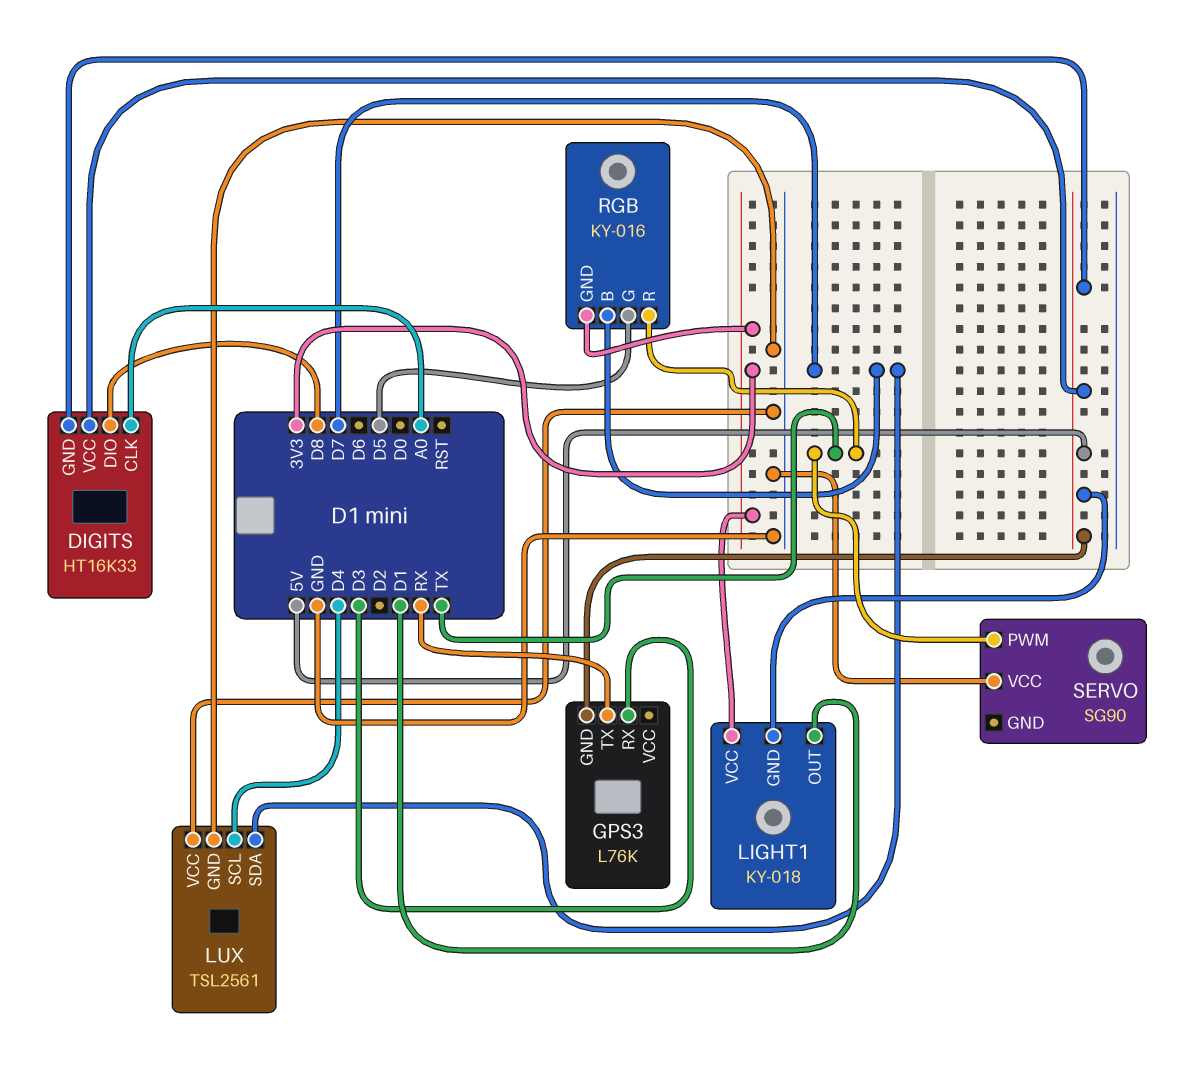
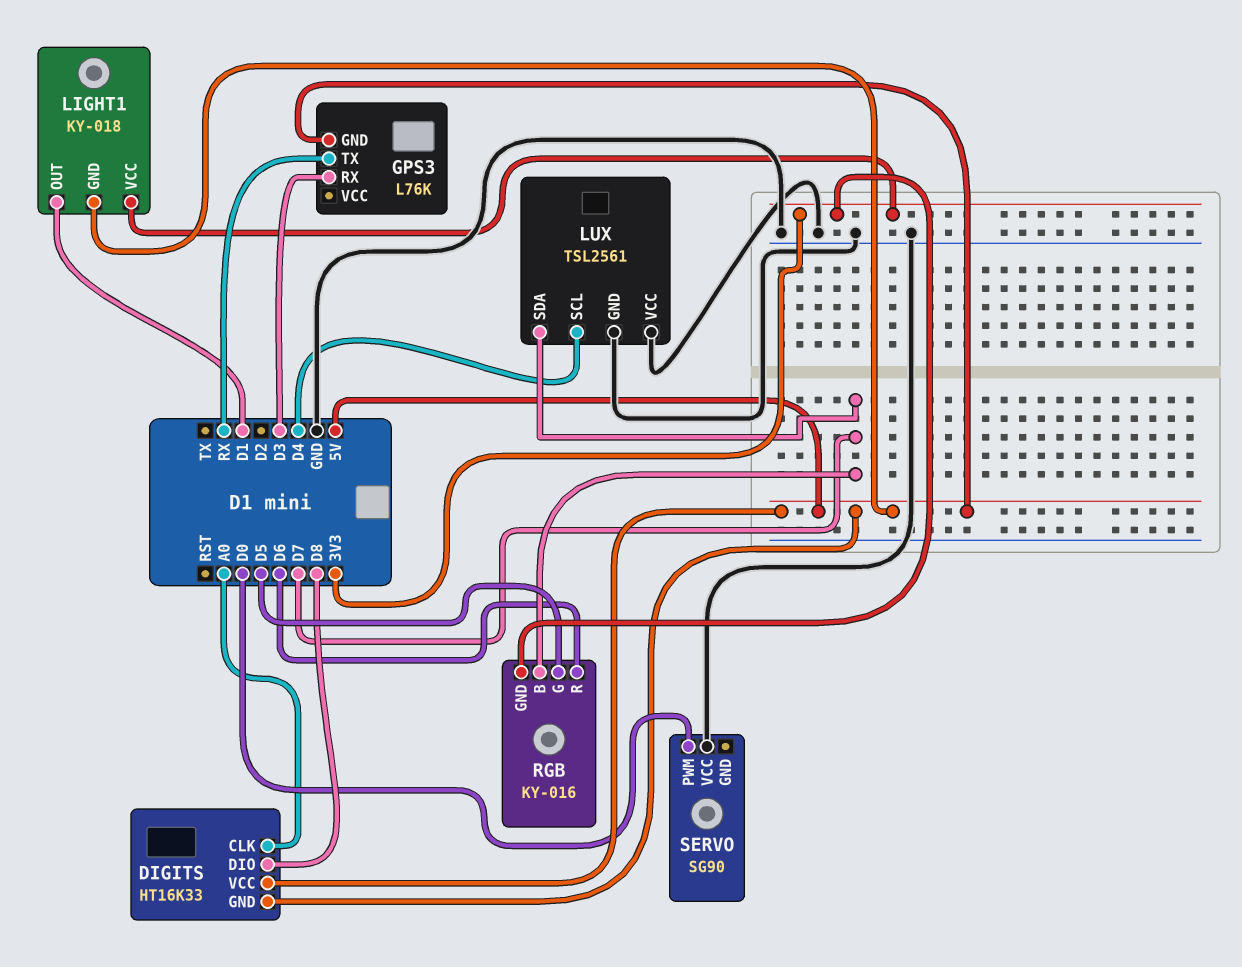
RGB pin R: TX -> D6
SERVO pin PWM: TX -> D0

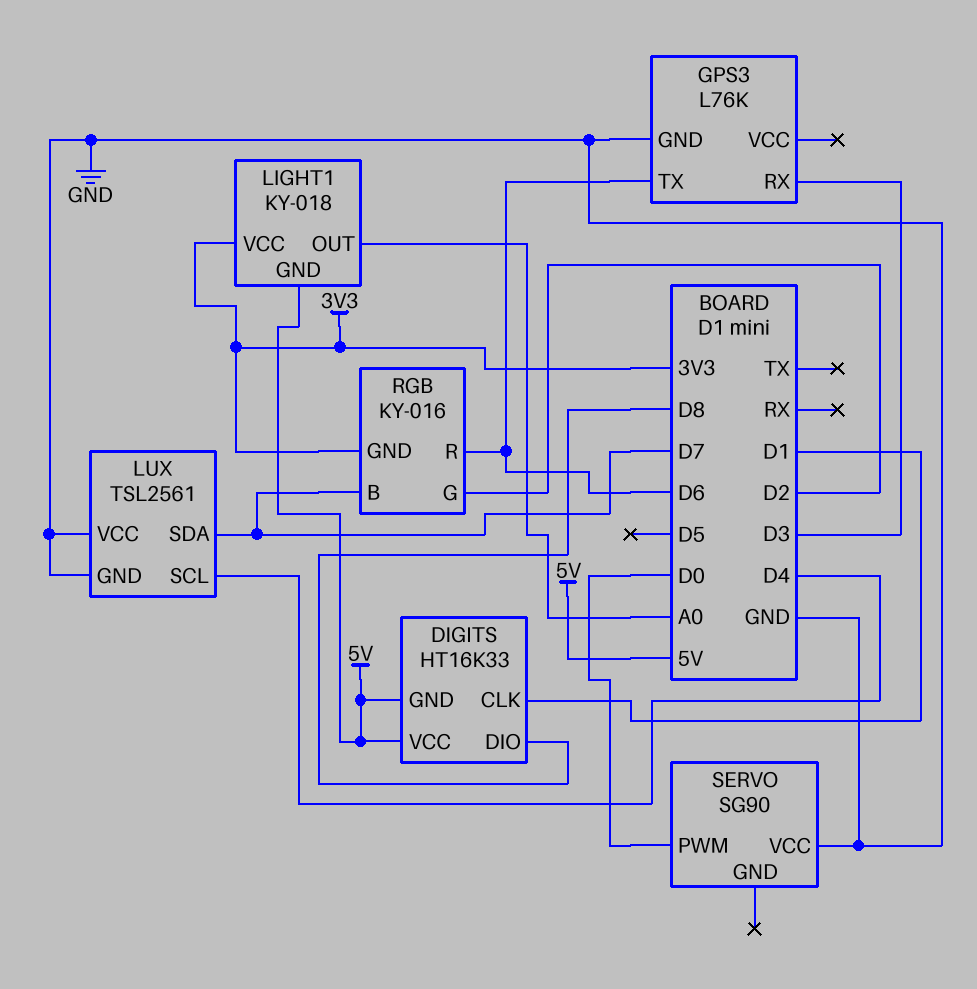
DIGITS pin CLK: A0 -> D1
GPS3 pin GND: 5V -> GND
GPS3 pin TX: RX -> D6
LIGHT1 pin OUT: D1 -> A0
RGB pin G: D5 -> D2

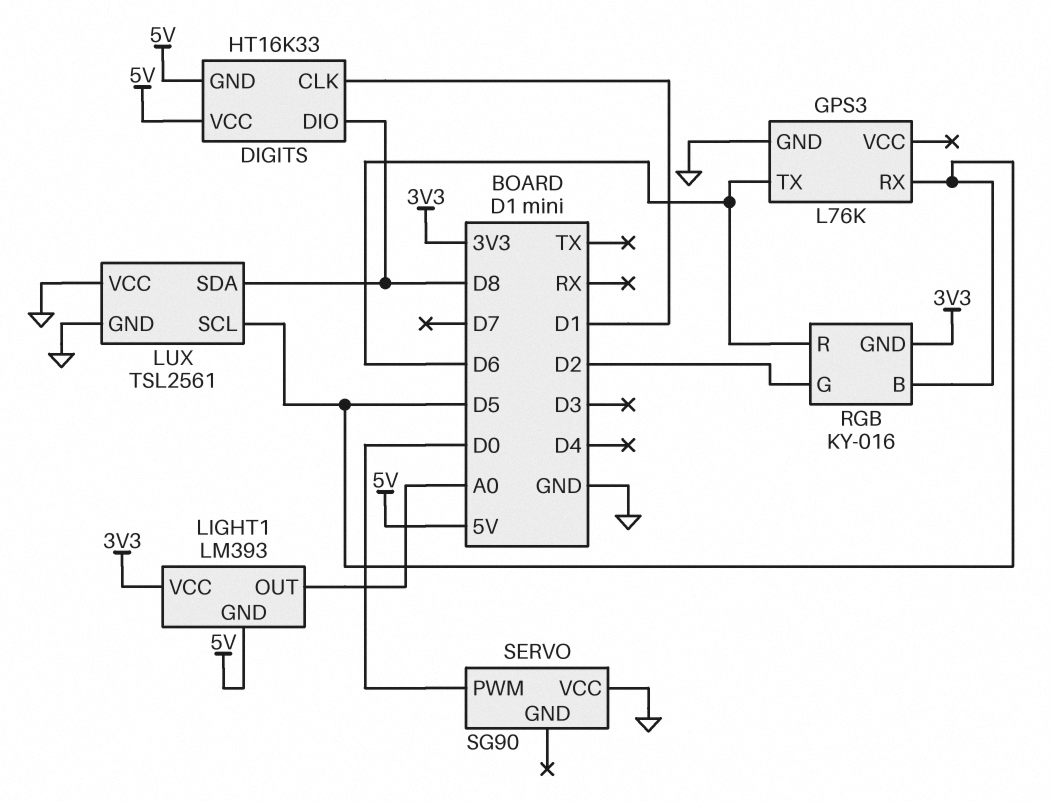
GPS3 pin RX: D3 -> D5
LIGHT1: KY-018 -> LM393
LUX pin SCL: D4 -> D5
LUX pin SDA: D7 -> D8
RGB pin B: D7 -> D5

